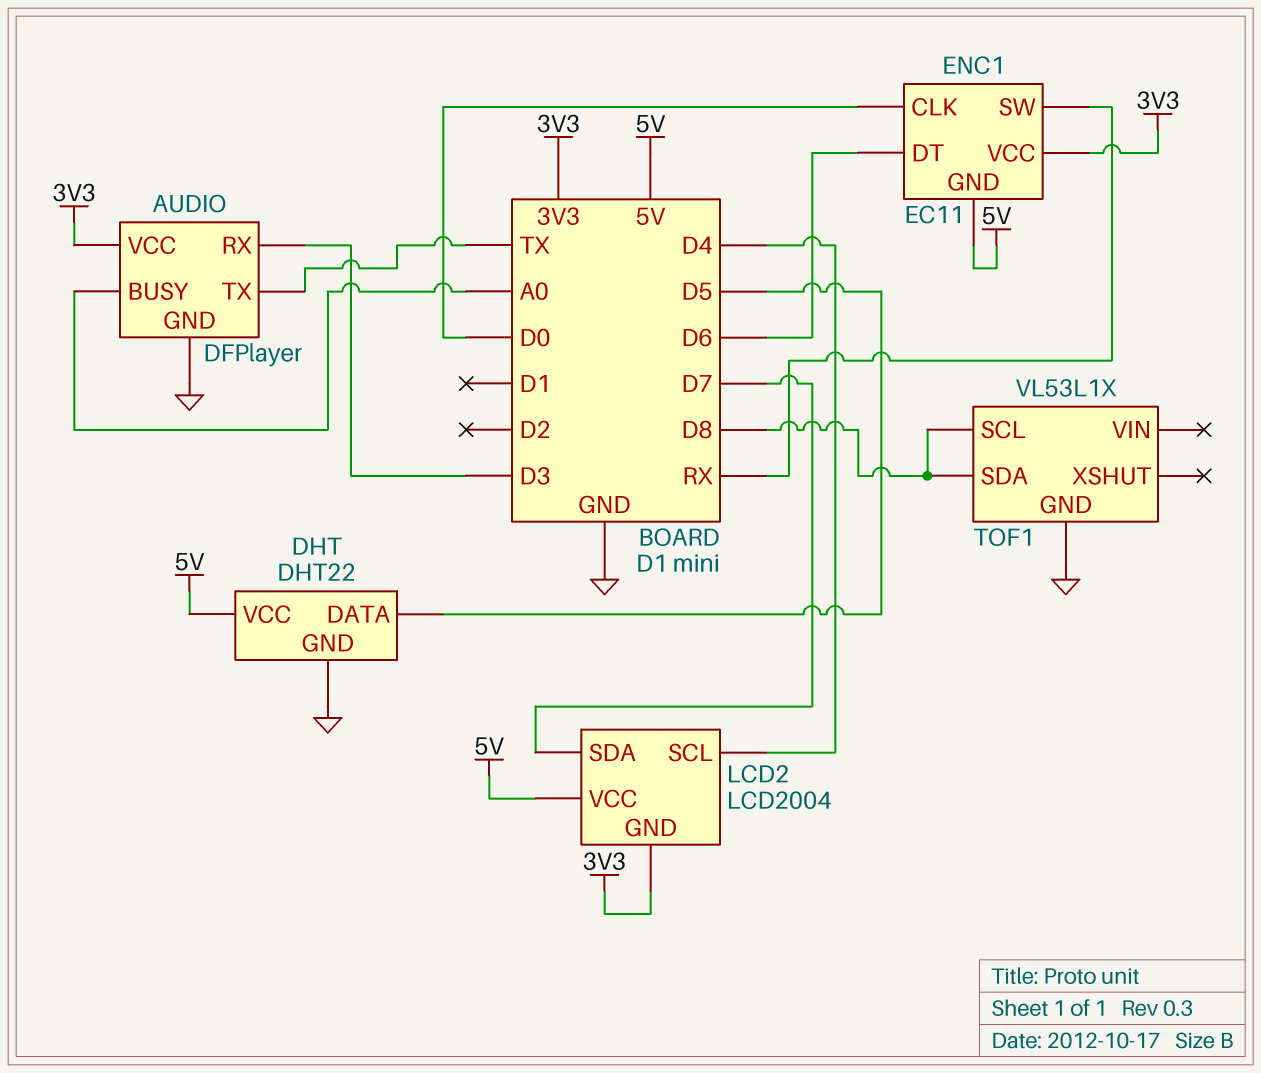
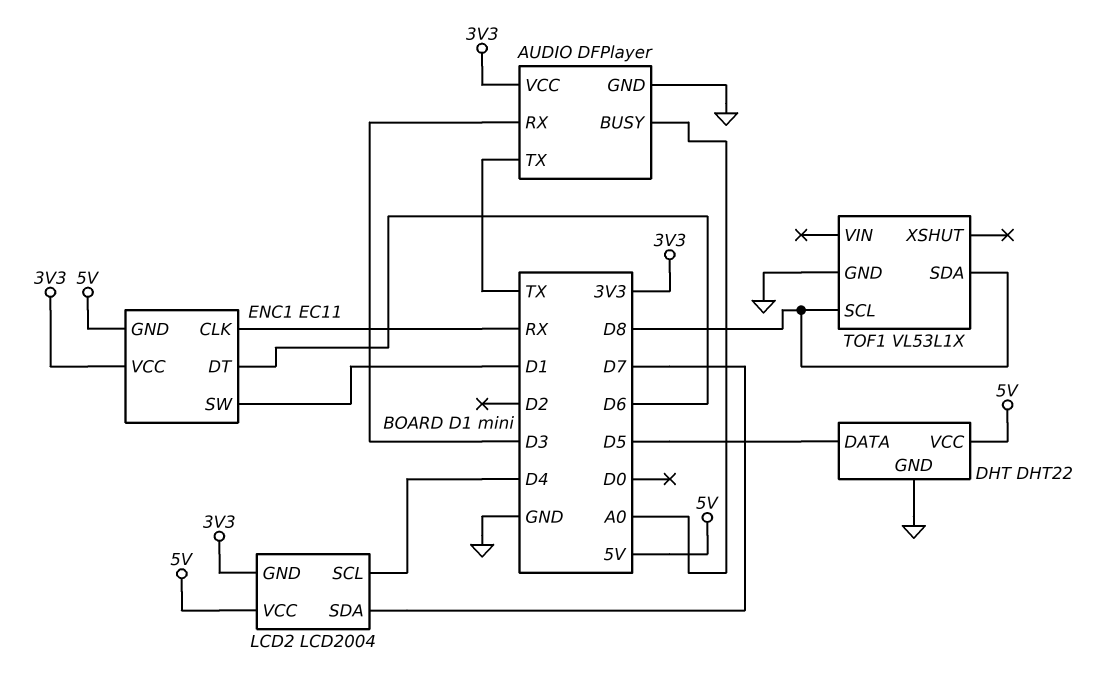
ENC1 pin CLK: D0 -> RX
ENC1 pin SW: RX -> D1

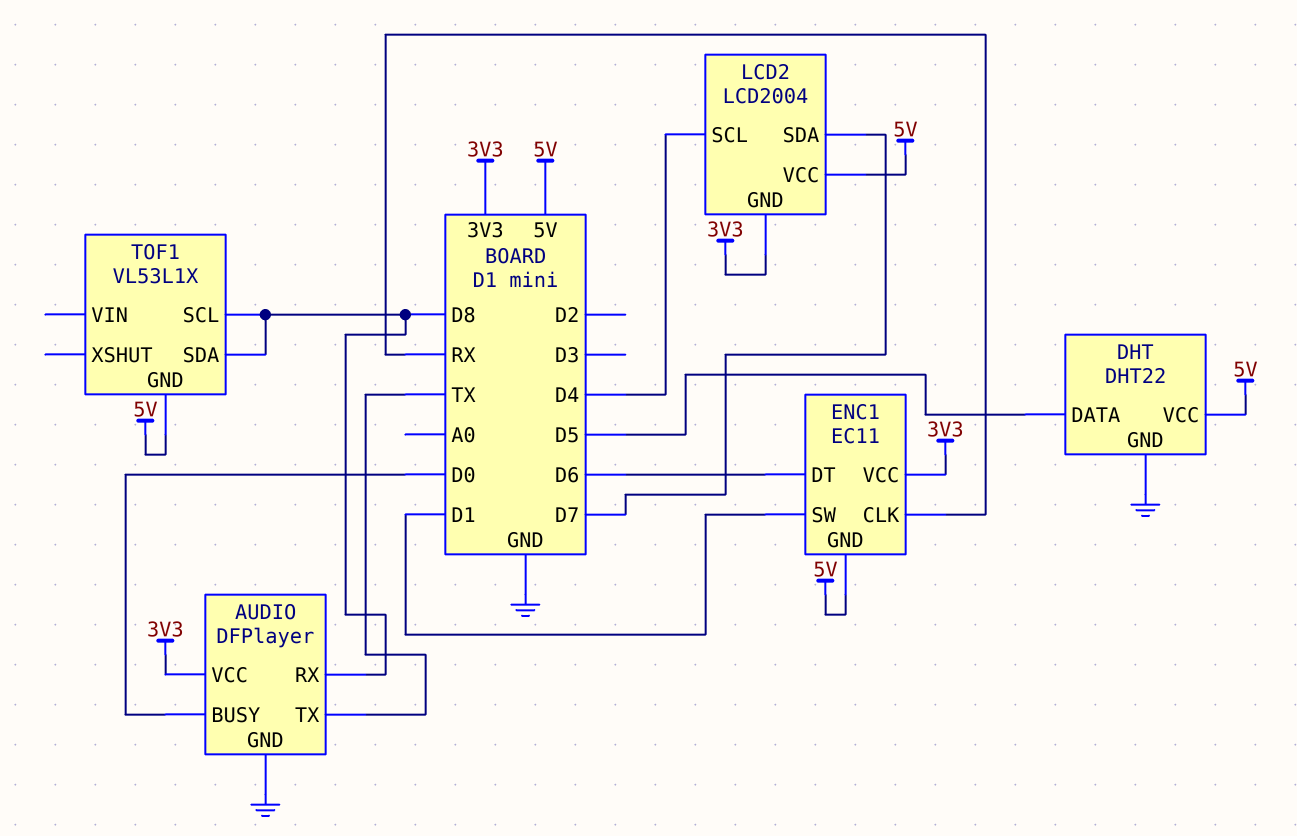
AUDIO pin BUSY: A0 -> D0
AUDIO pin RX: D3 -> D8
TOF1 pin GND: GND -> 5V

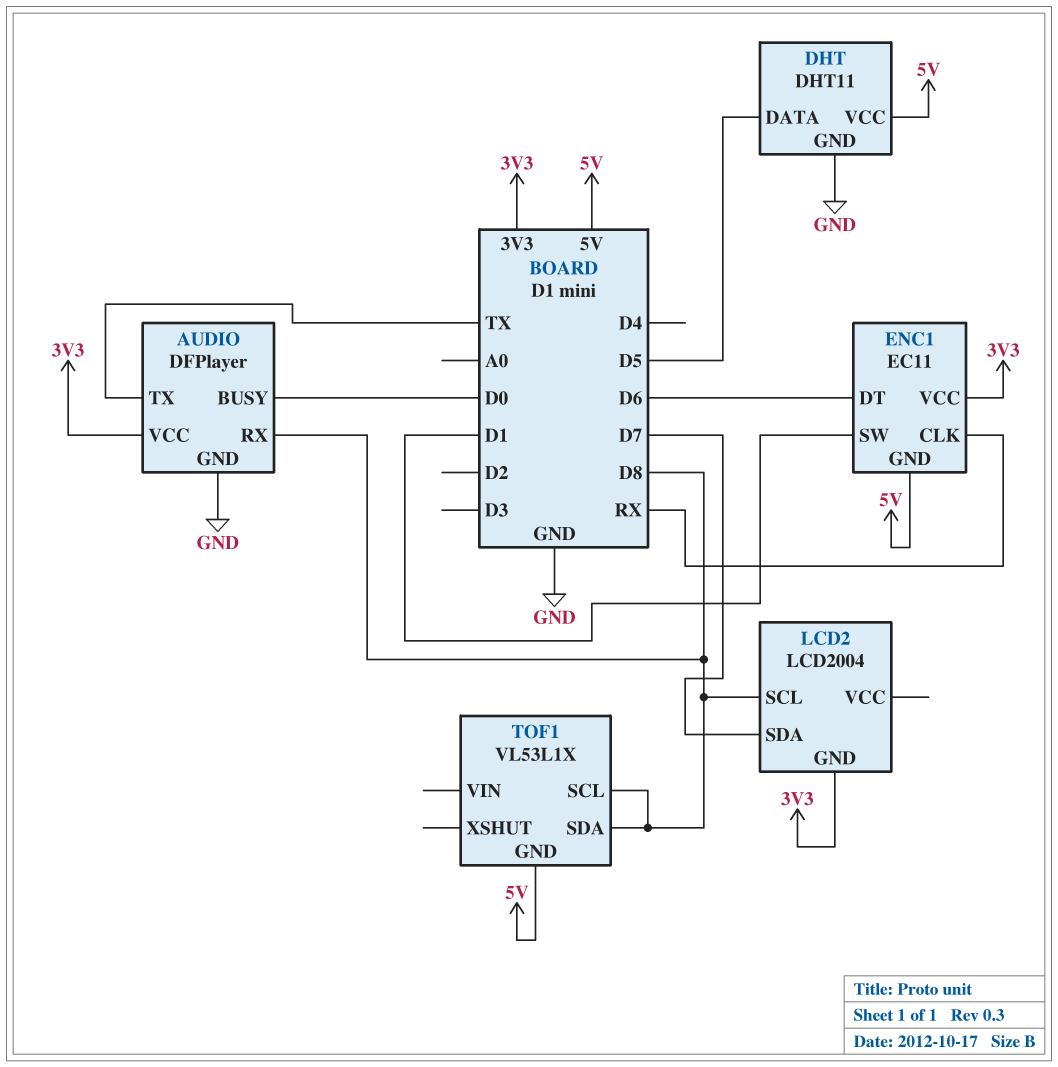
DHT: DHT22 -> DHT11
LCD2 pin SCL: D4 -> D8
LCD2 pin VCC: 5V -> none

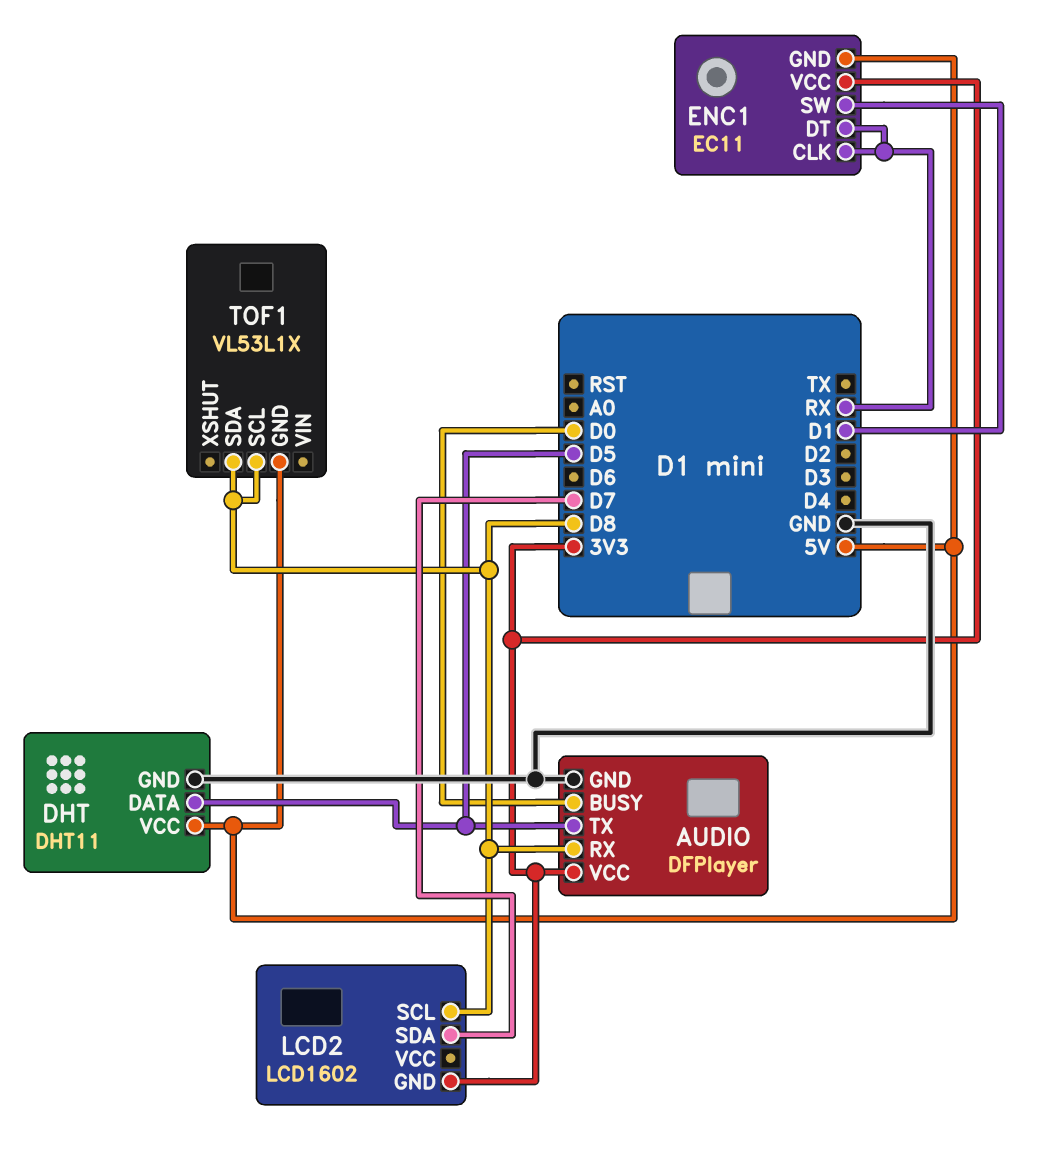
AUDIO pin TX: TX -> D5
ENC1 pin DT: D6 -> RX
LCD2: LCD2004 -> LCD1602

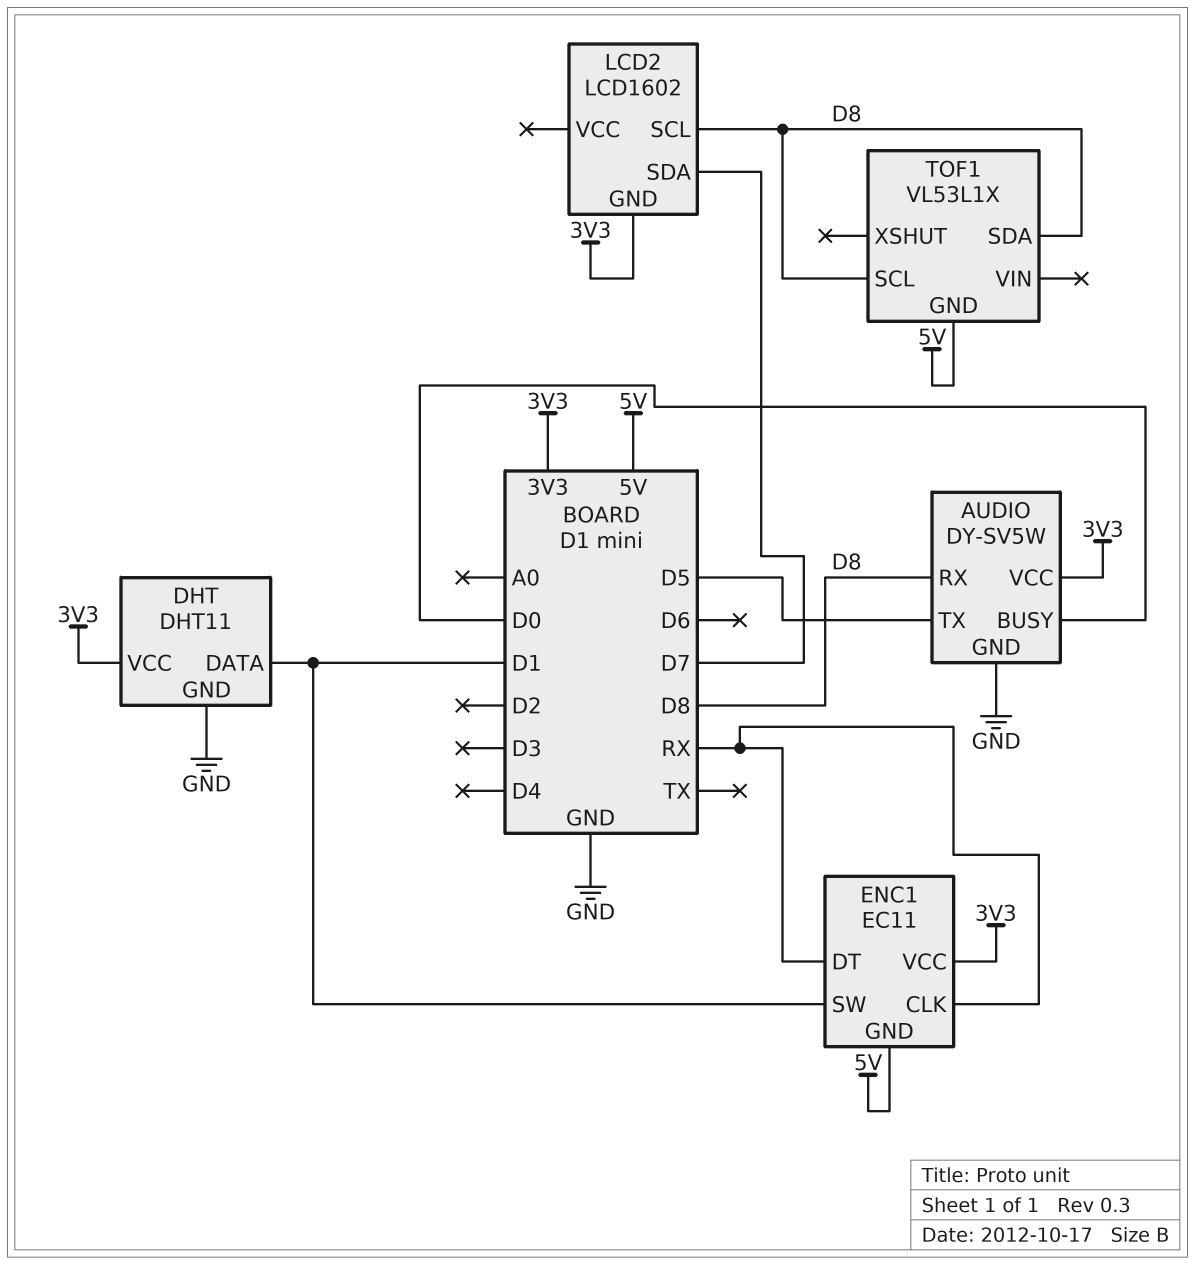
AUDIO: DFPlayer -> DY-SV5W
DHT pin DATA: D5 -> D1
DHT pin VCC: 5V -> 3V3

